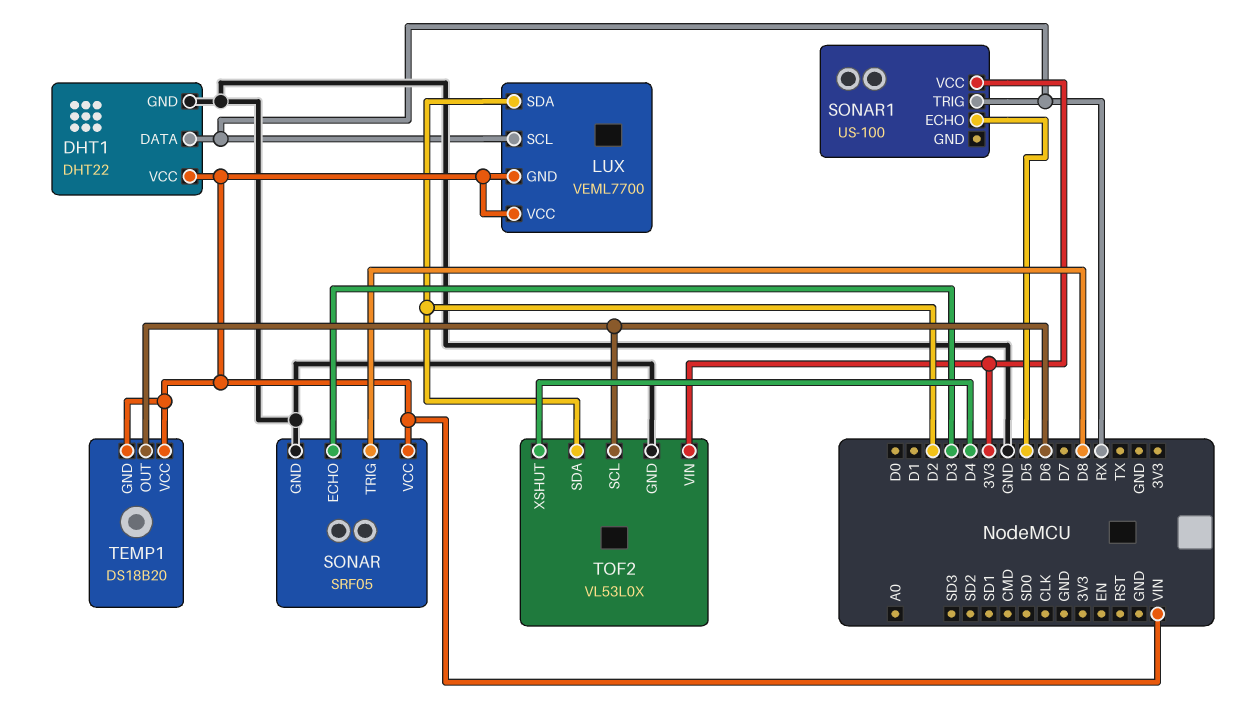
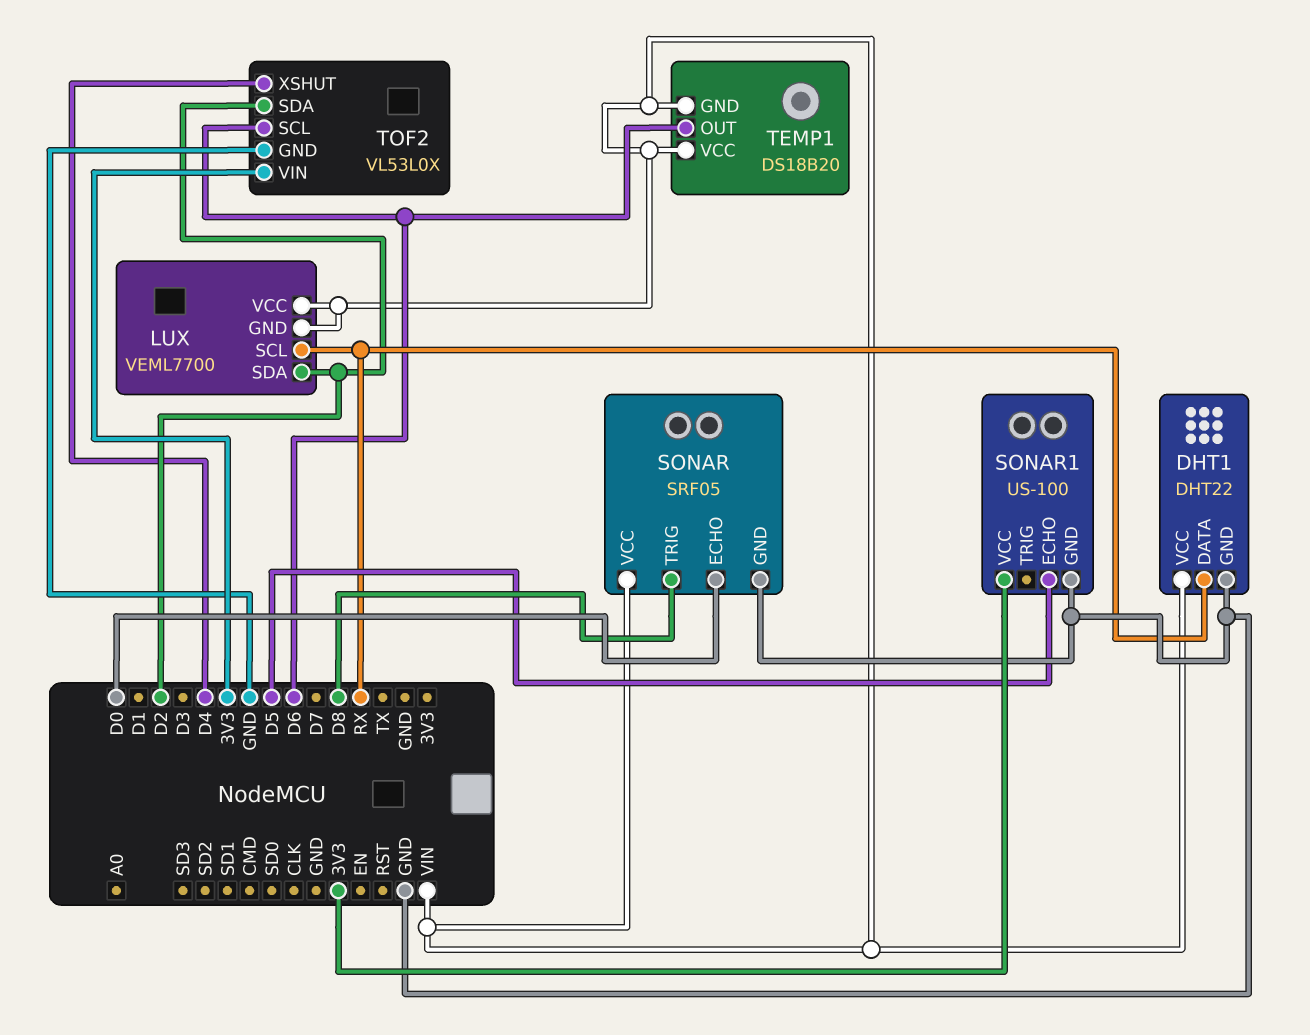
SONAR pin ECHO: D3 -> D0
SONAR1 pin GND: none -> GND
SONAR1 pin TRIG: RX -> none

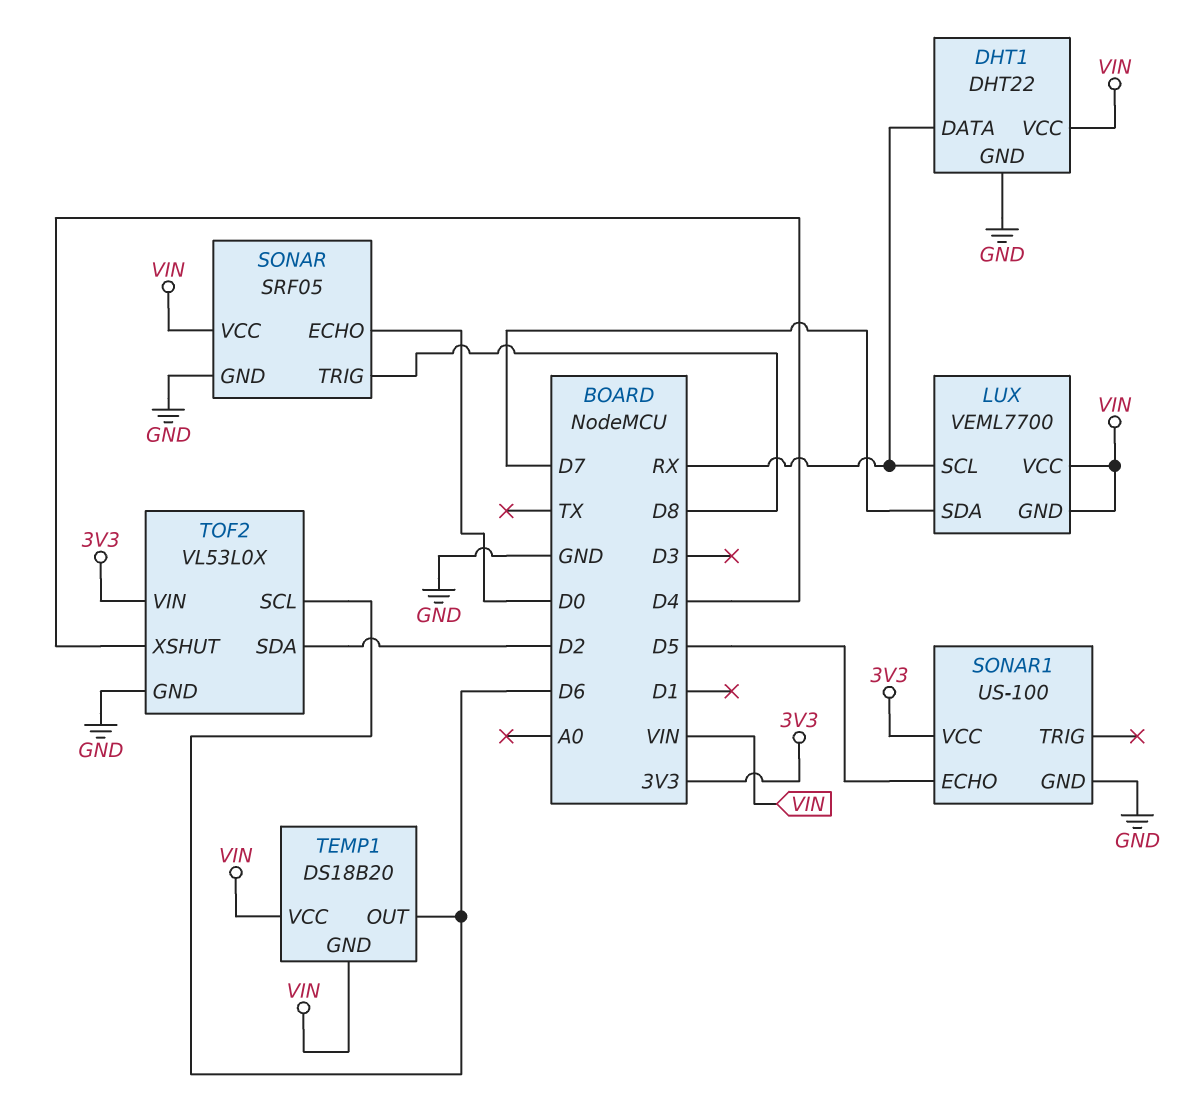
LUX pin SDA: D2 -> D7

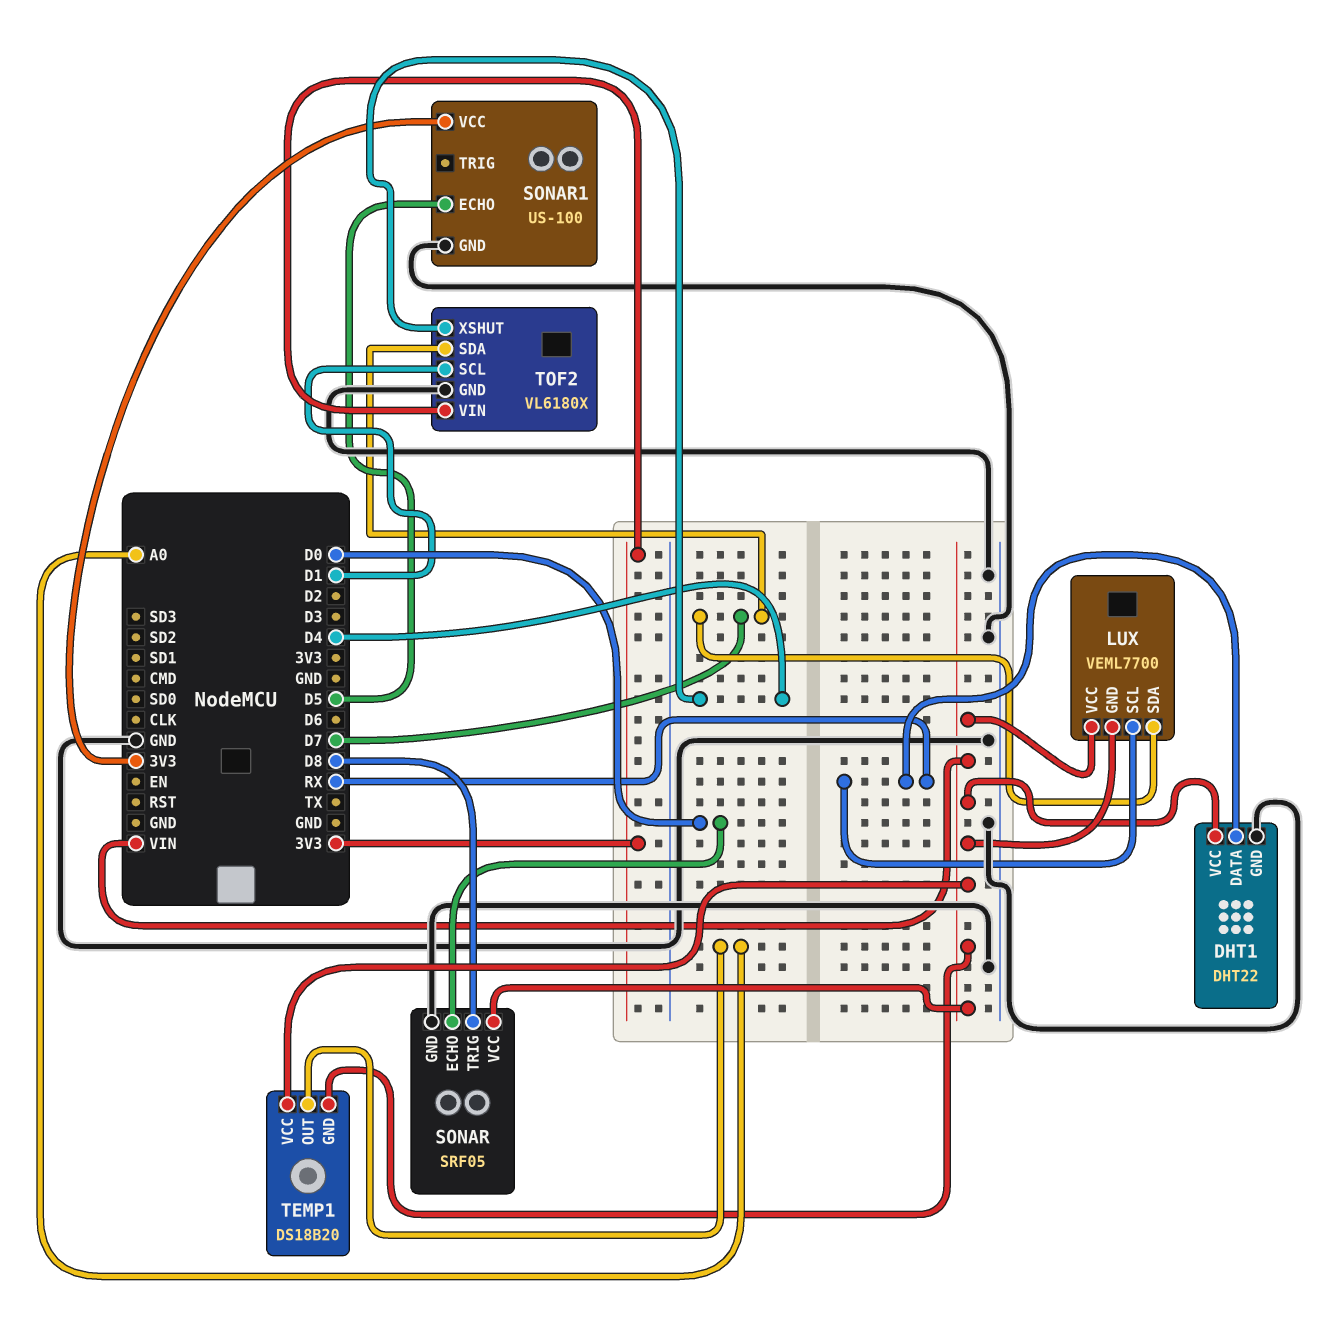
TEMP1 pin OUT: D6 -> A0
TOF2: VL53L0X -> VL6180X
TOF2 pin SCL: D6 -> D1
TOF2 pin SDA: D2 -> D7

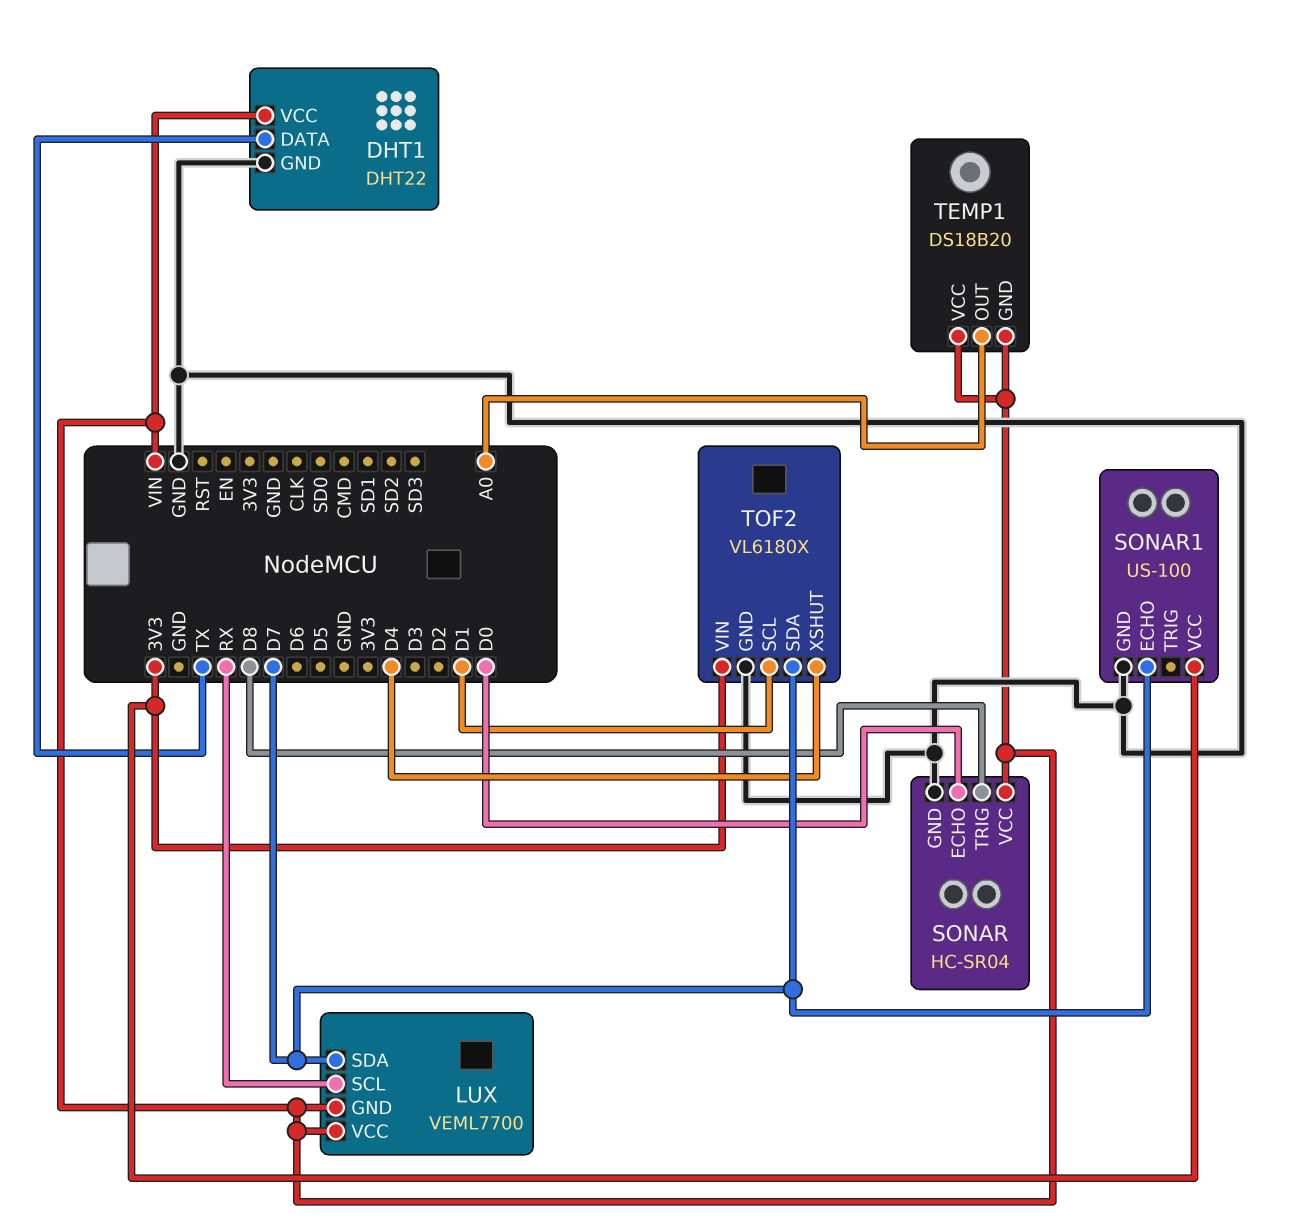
DHT1 pin DATA: RX -> TX
SONAR: SRF05 -> HC-SR04
SONAR1 pin ECHO: D5 -> D7

